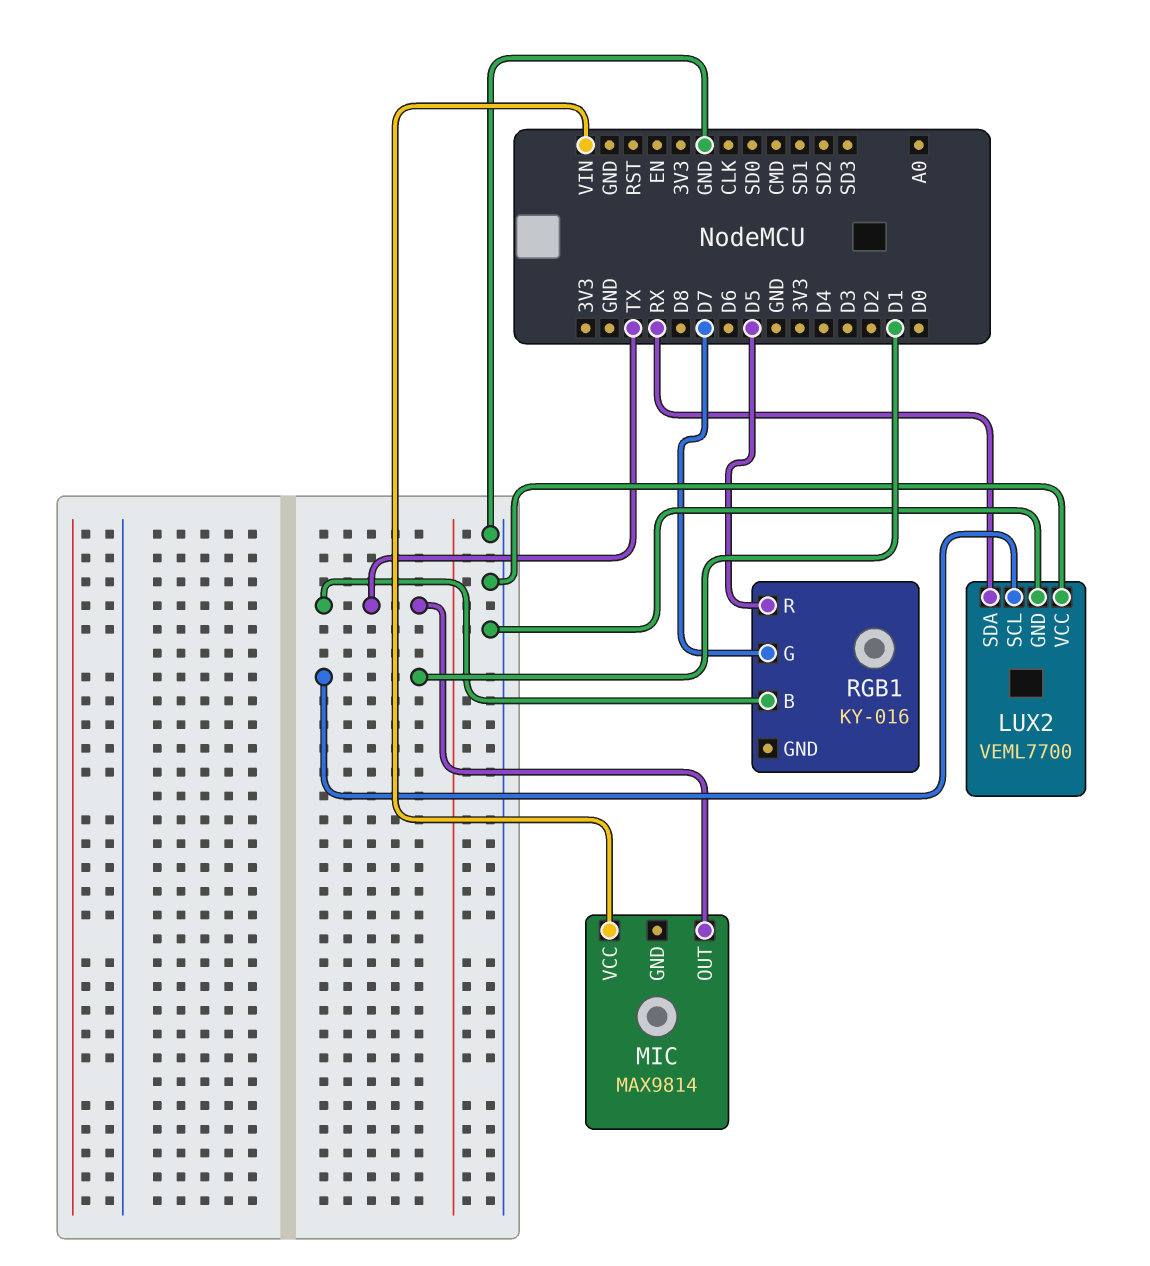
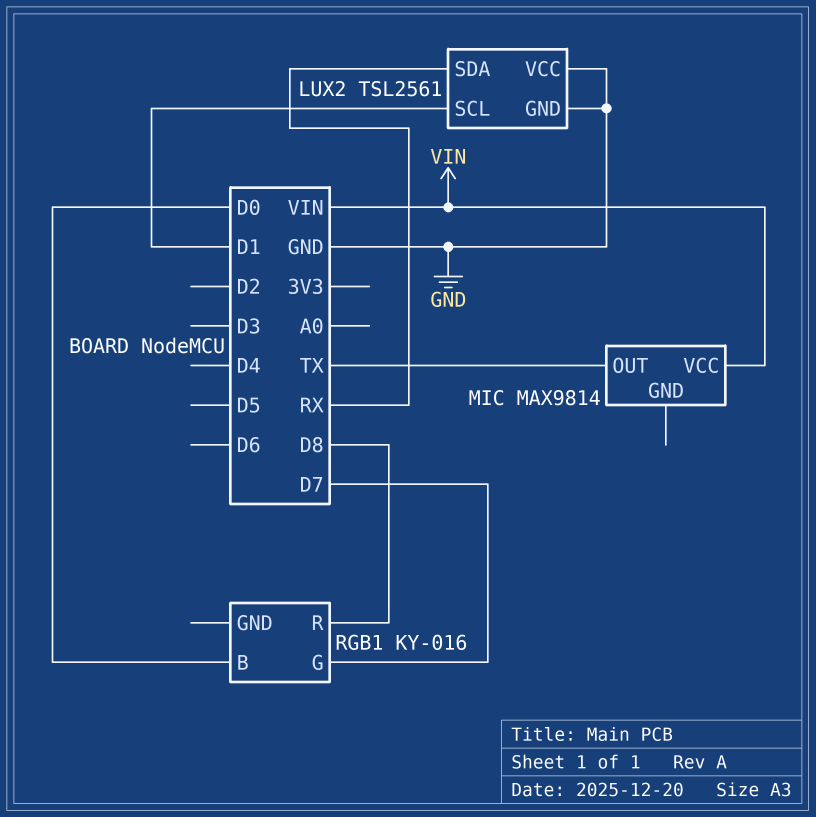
LUX2: VEML7700 -> TSL2561
RGB1 pin B: TX -> D0
RGB1 pin R: D5 -> D8

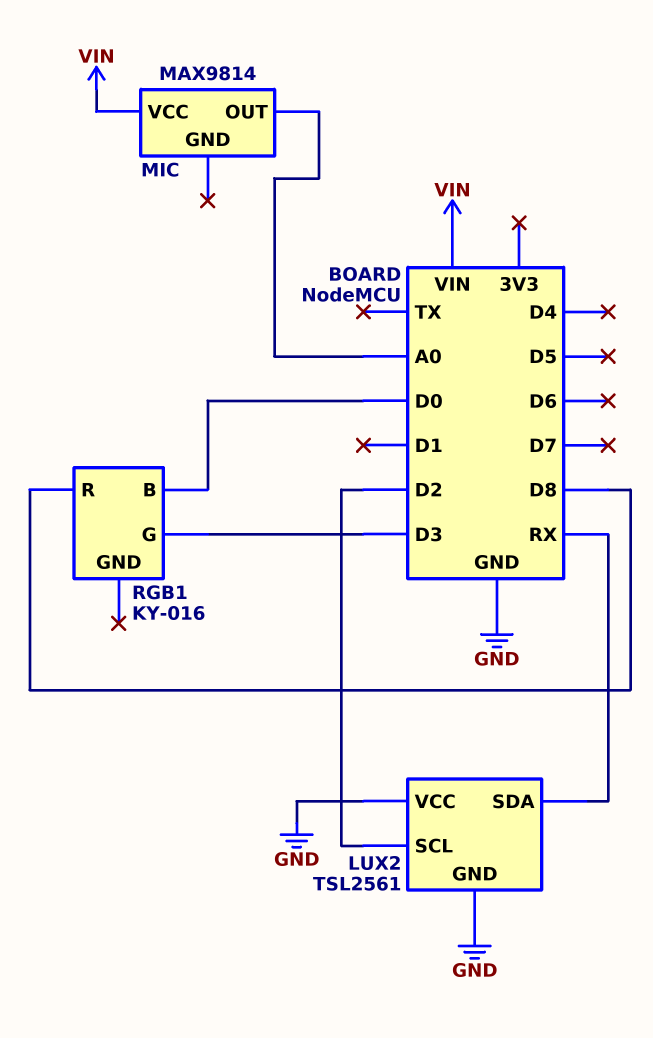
LUX2 pin SCL: D1 -> D2
MIC pin OUT: TX -> A0
RGB1 pin G: D7 -> D3

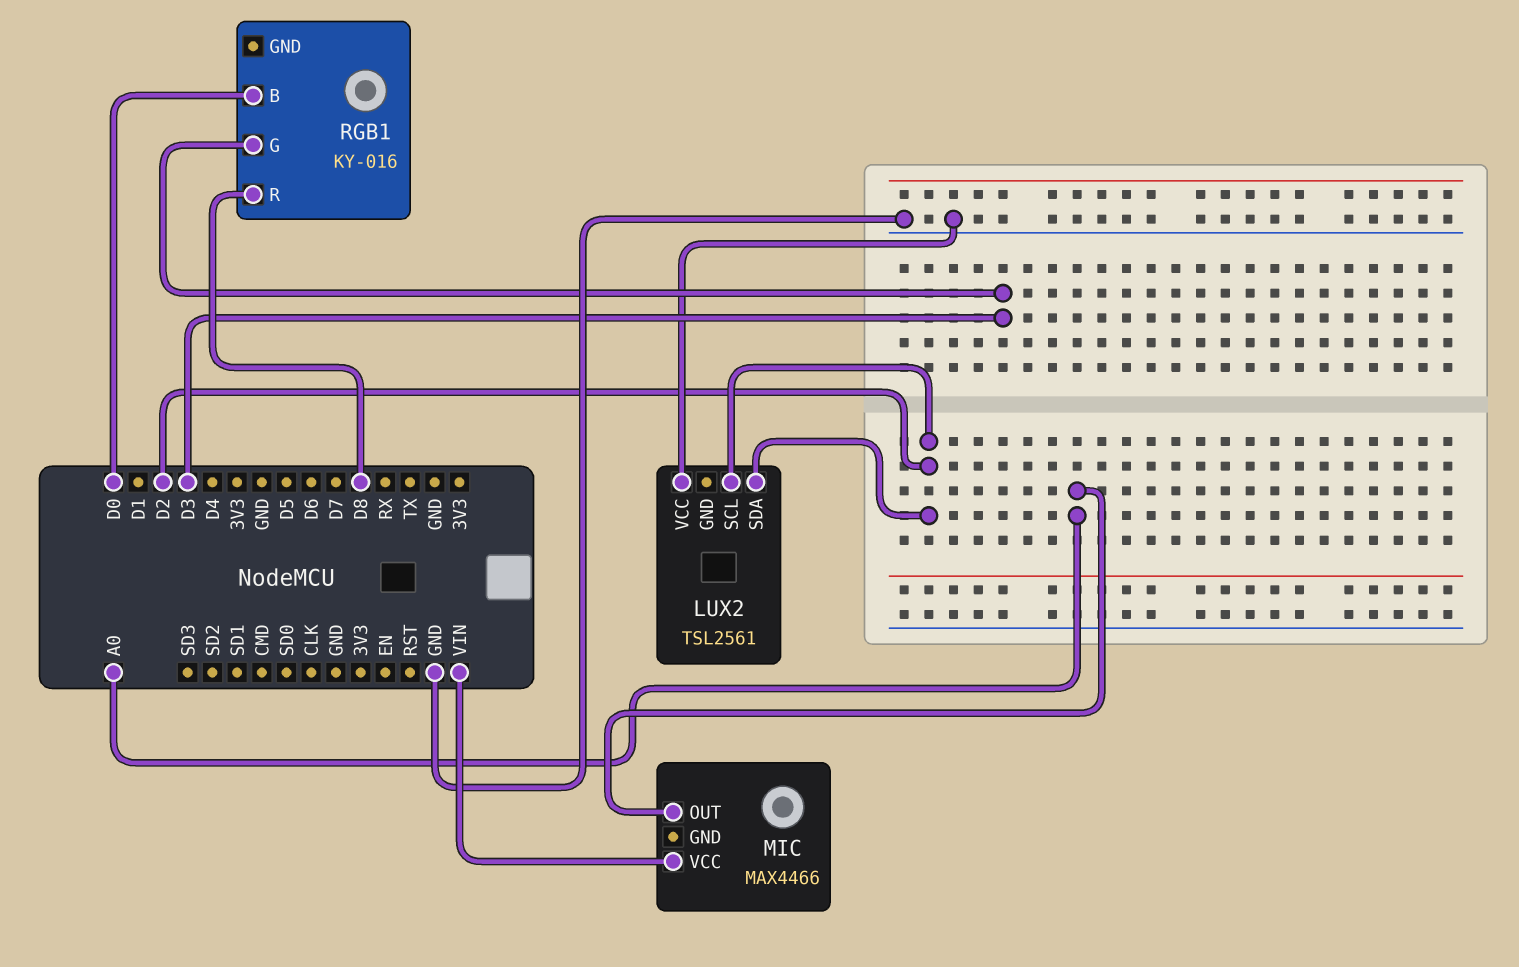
LUX2 pin GND: GND -> none
LUX2 pin SDA: RX -> D2
MIC: MAX9814 -> MAX4466

